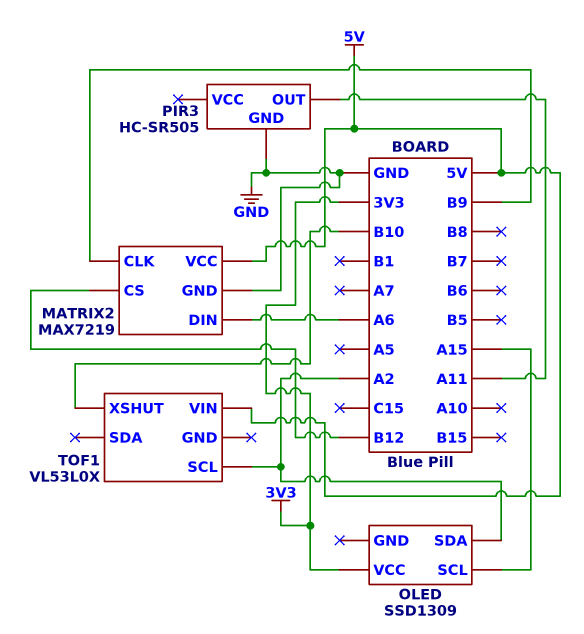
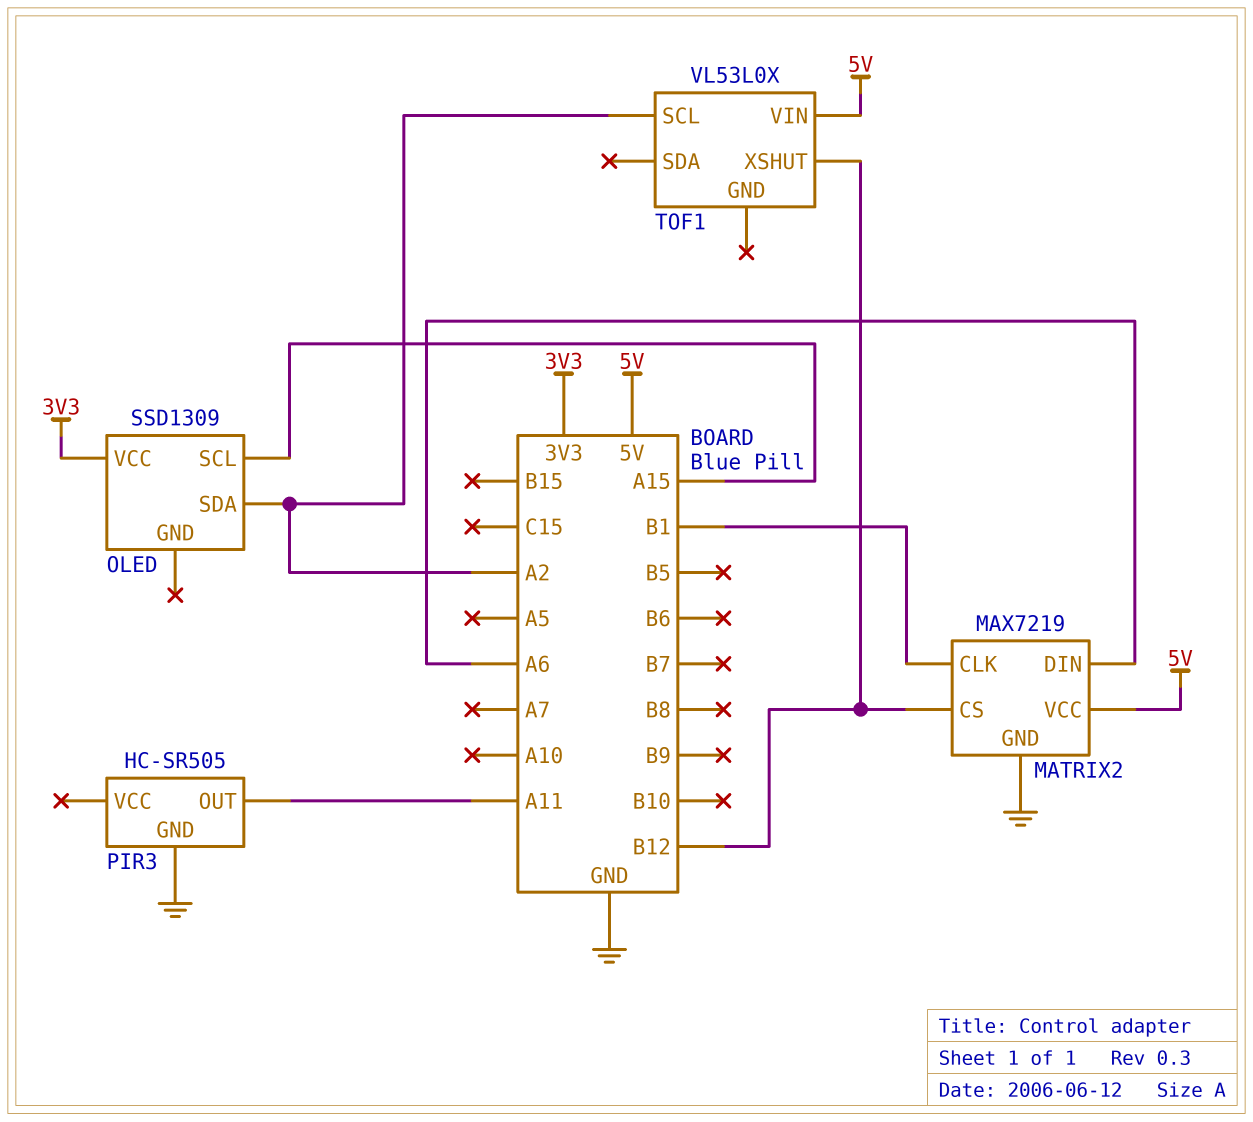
MATRIX2 pin CLK: B9 -> B1
TOF1 pin XSHUT: B10 -> B12

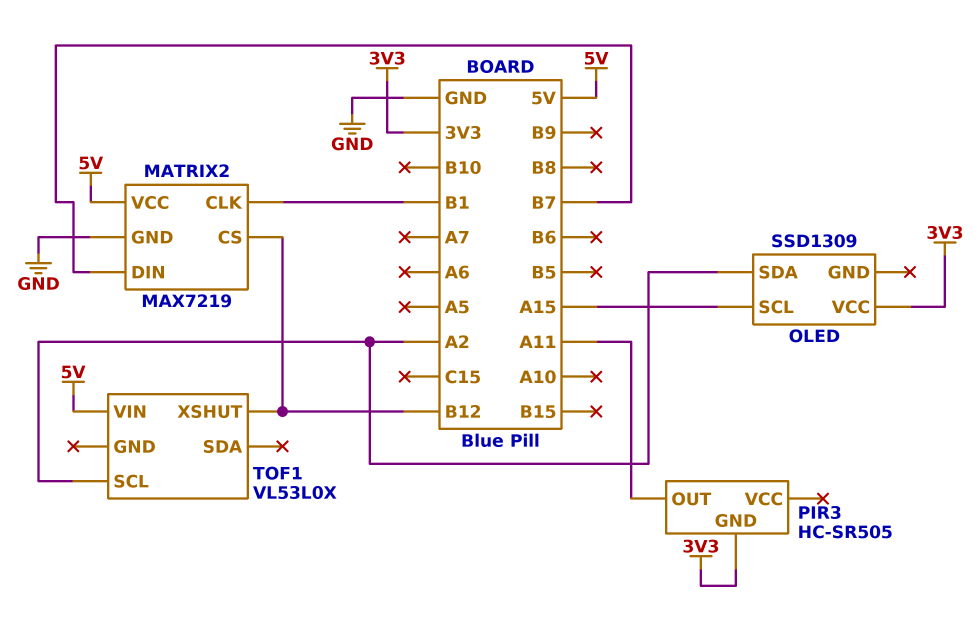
MATRIX2 pin DIN: A6 -> B7
PIR3 pin GND: GND -> 3V3

